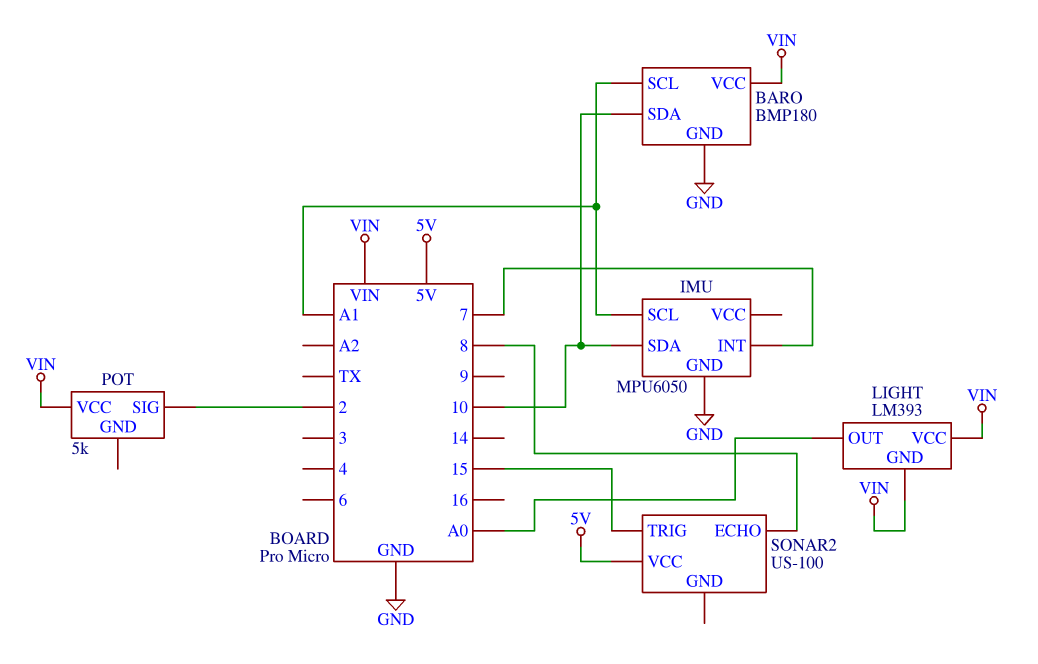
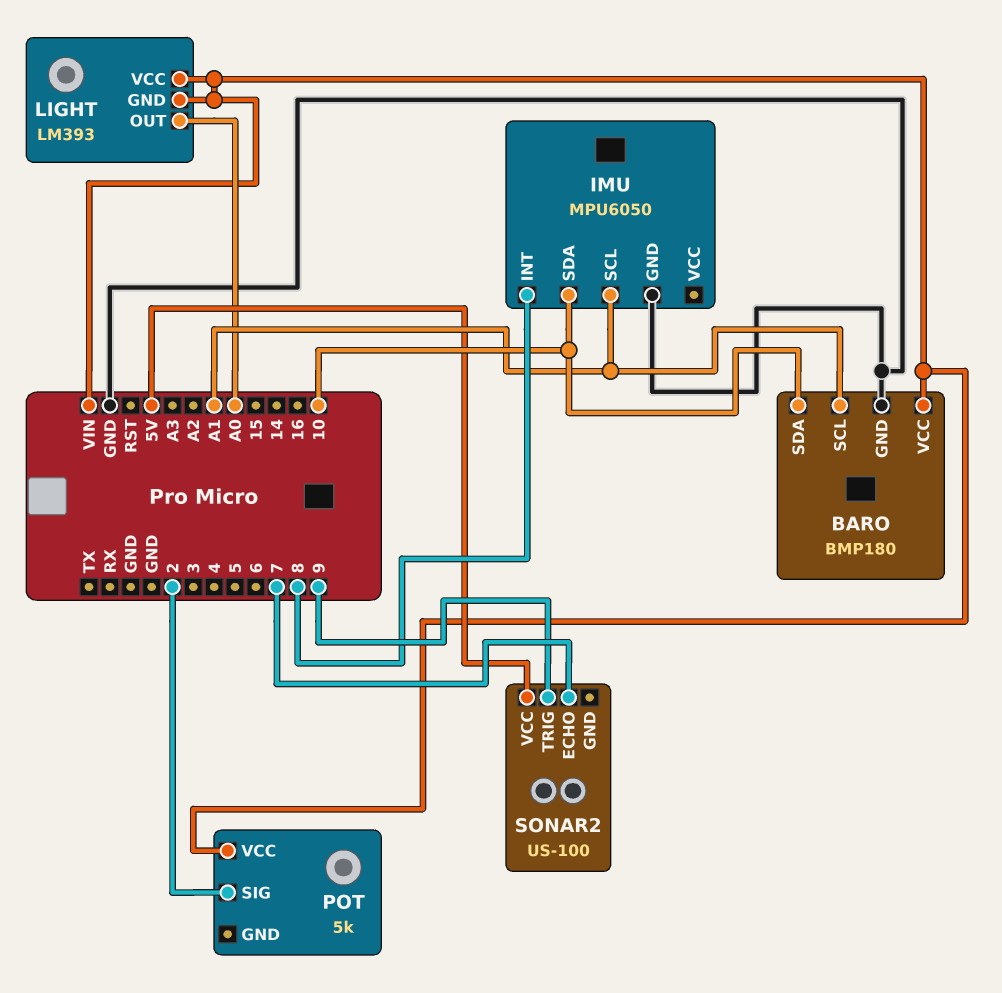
IMU pin INT: 7 -> 8
SONAR2 pin ECHO: 8 -> 7
SONAR2 pin TRIG: 15 -> 9

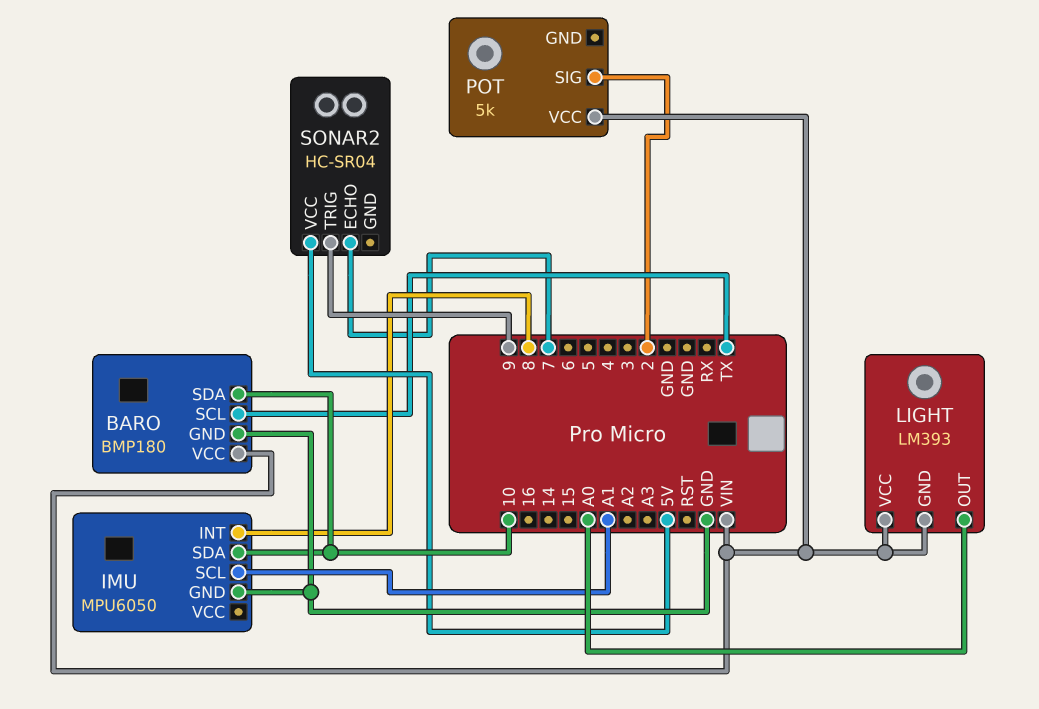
BARO pin SCL: A1 -> TX
SONAR2: US-100 -> HC-SR04

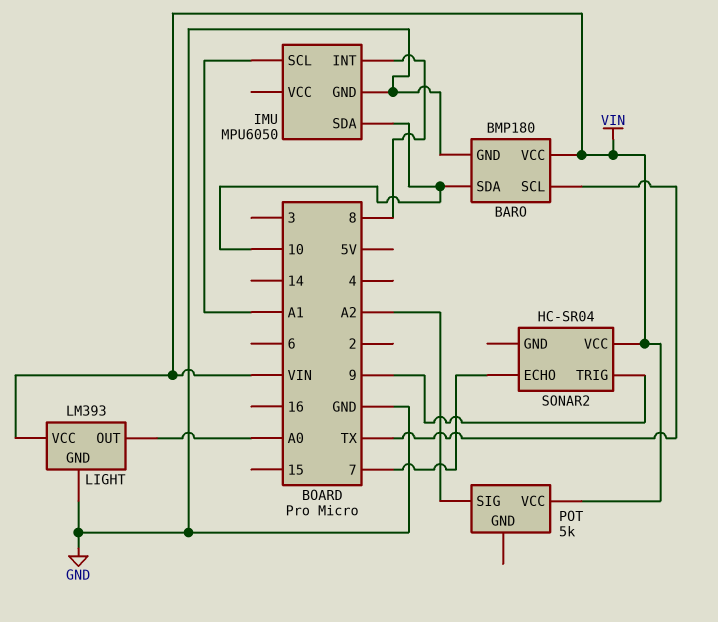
LIGHT pin GND: VIN -> GND
POT pin SIG: 2 -> A2
SONAR2 pin VCC: 5V -> VIN

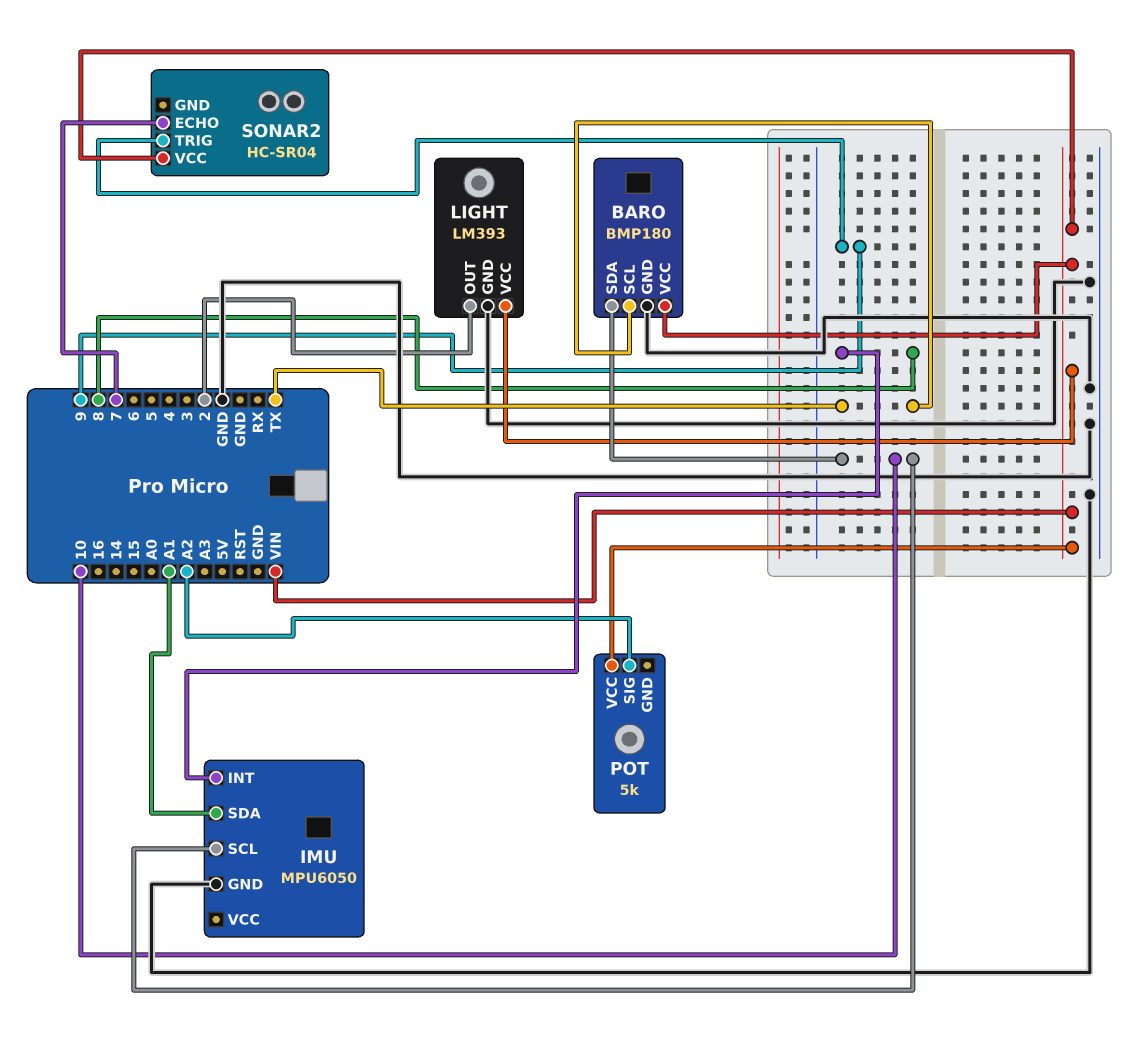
IMU pin SCL: A1 -> 10
IMU pin SDA: 10 -> A1
LIGHT pin OUT: A0 -> 2

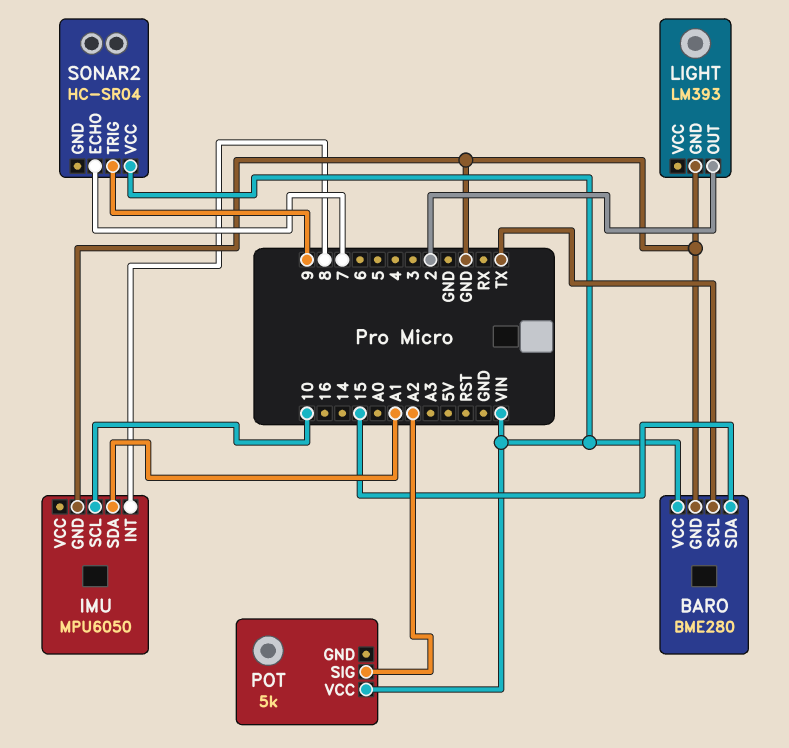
BARO: BMP180 -> BME280
BARO pin SDA: 10 -> 15
LIGHT pin VCC: VIN -> none

